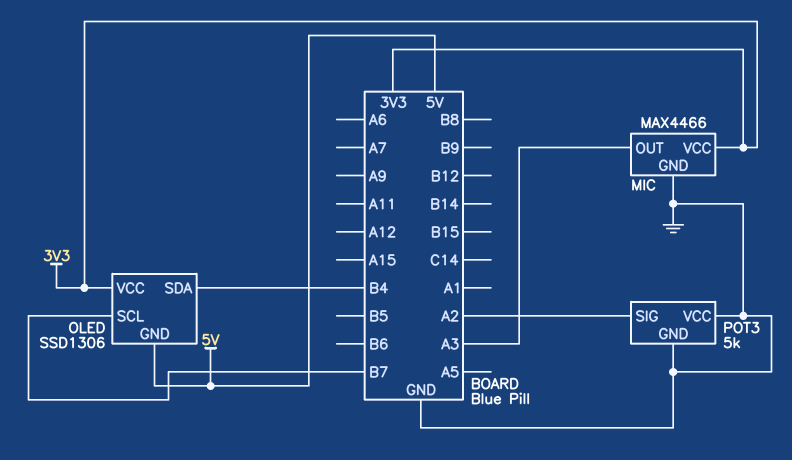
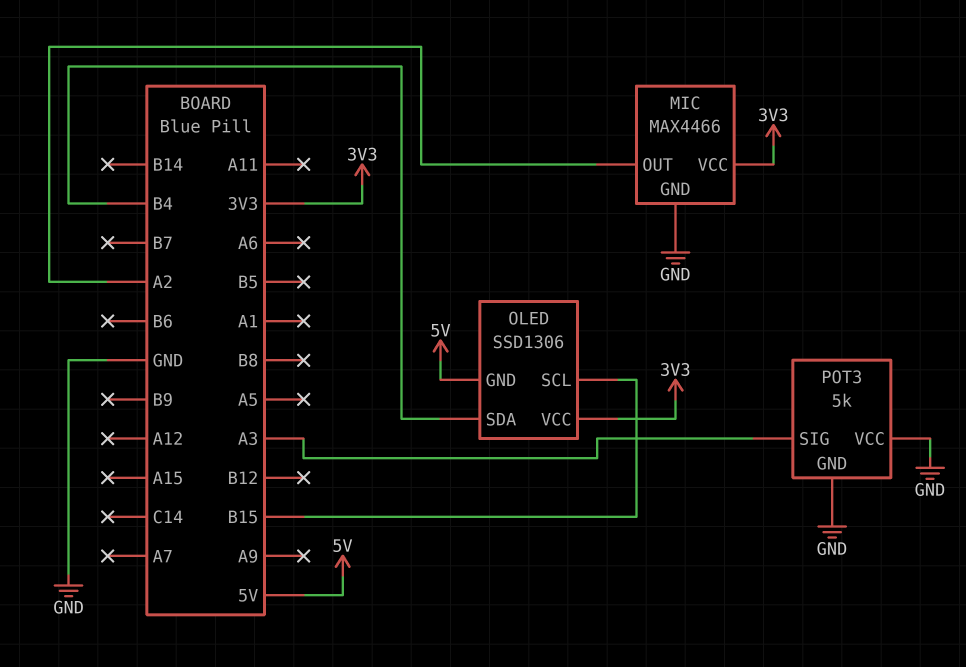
MIC pin OUT: A3 -> A2
OLED pin SCL: B7 -> B15
POT3 pin SIG: A2 -> A3

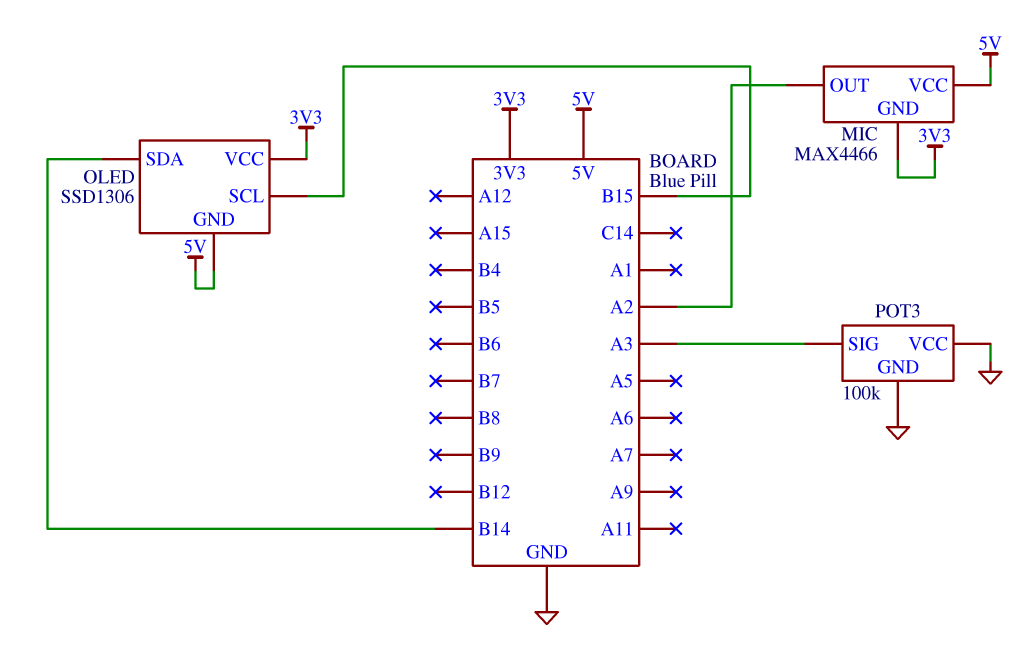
MIC pin GND: GND -> 3V3
MIC pin VCC: 3V3 -> 5V
OLED pin SDA: B4 -> B14
POT3: 5k -> 100k

